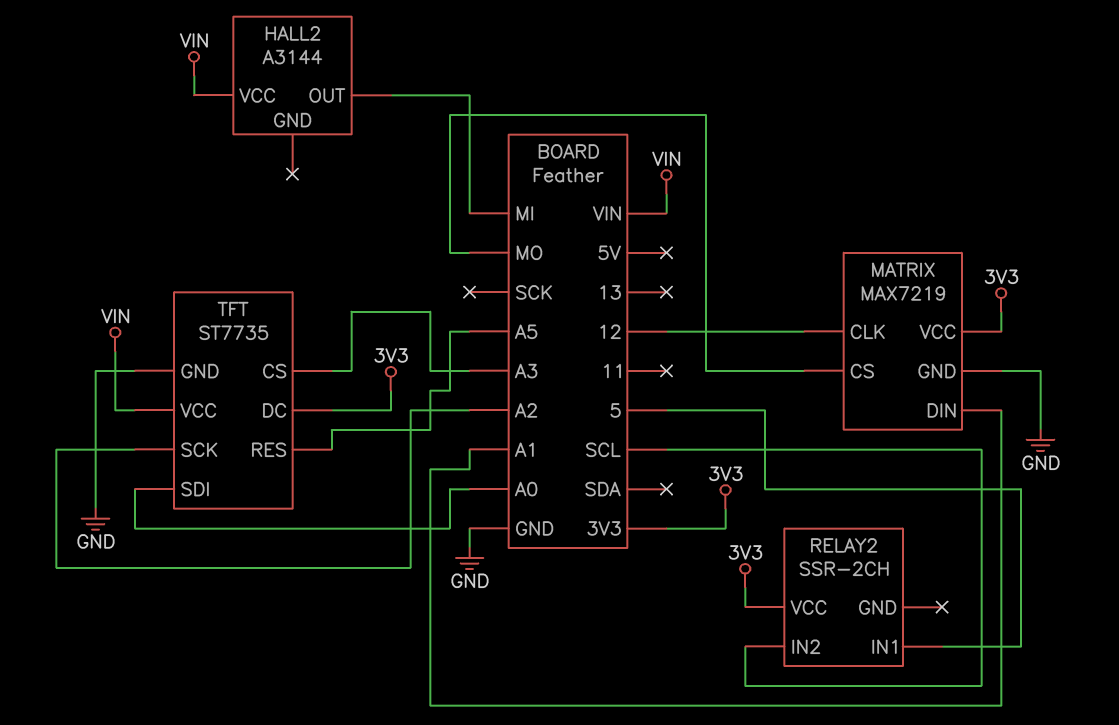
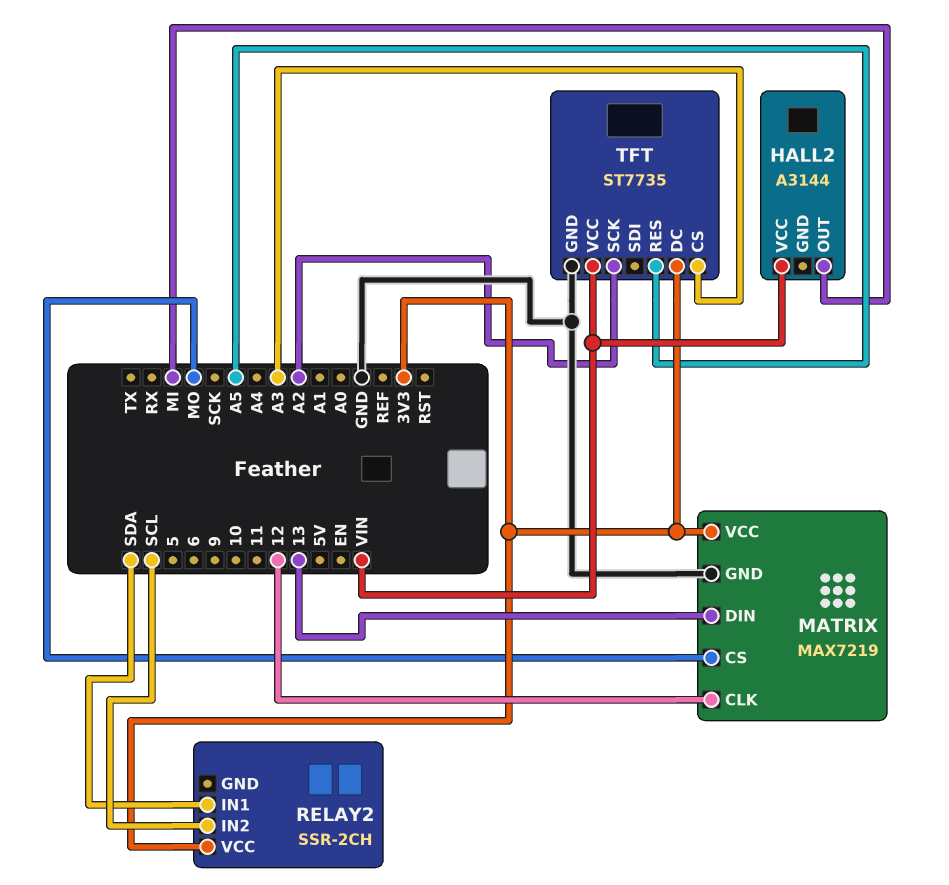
MATRIX pin DIN: A1 -> 13
RELAY2 pin IN1: 5 -> SDA
TFT pin SDI: A0 -> none

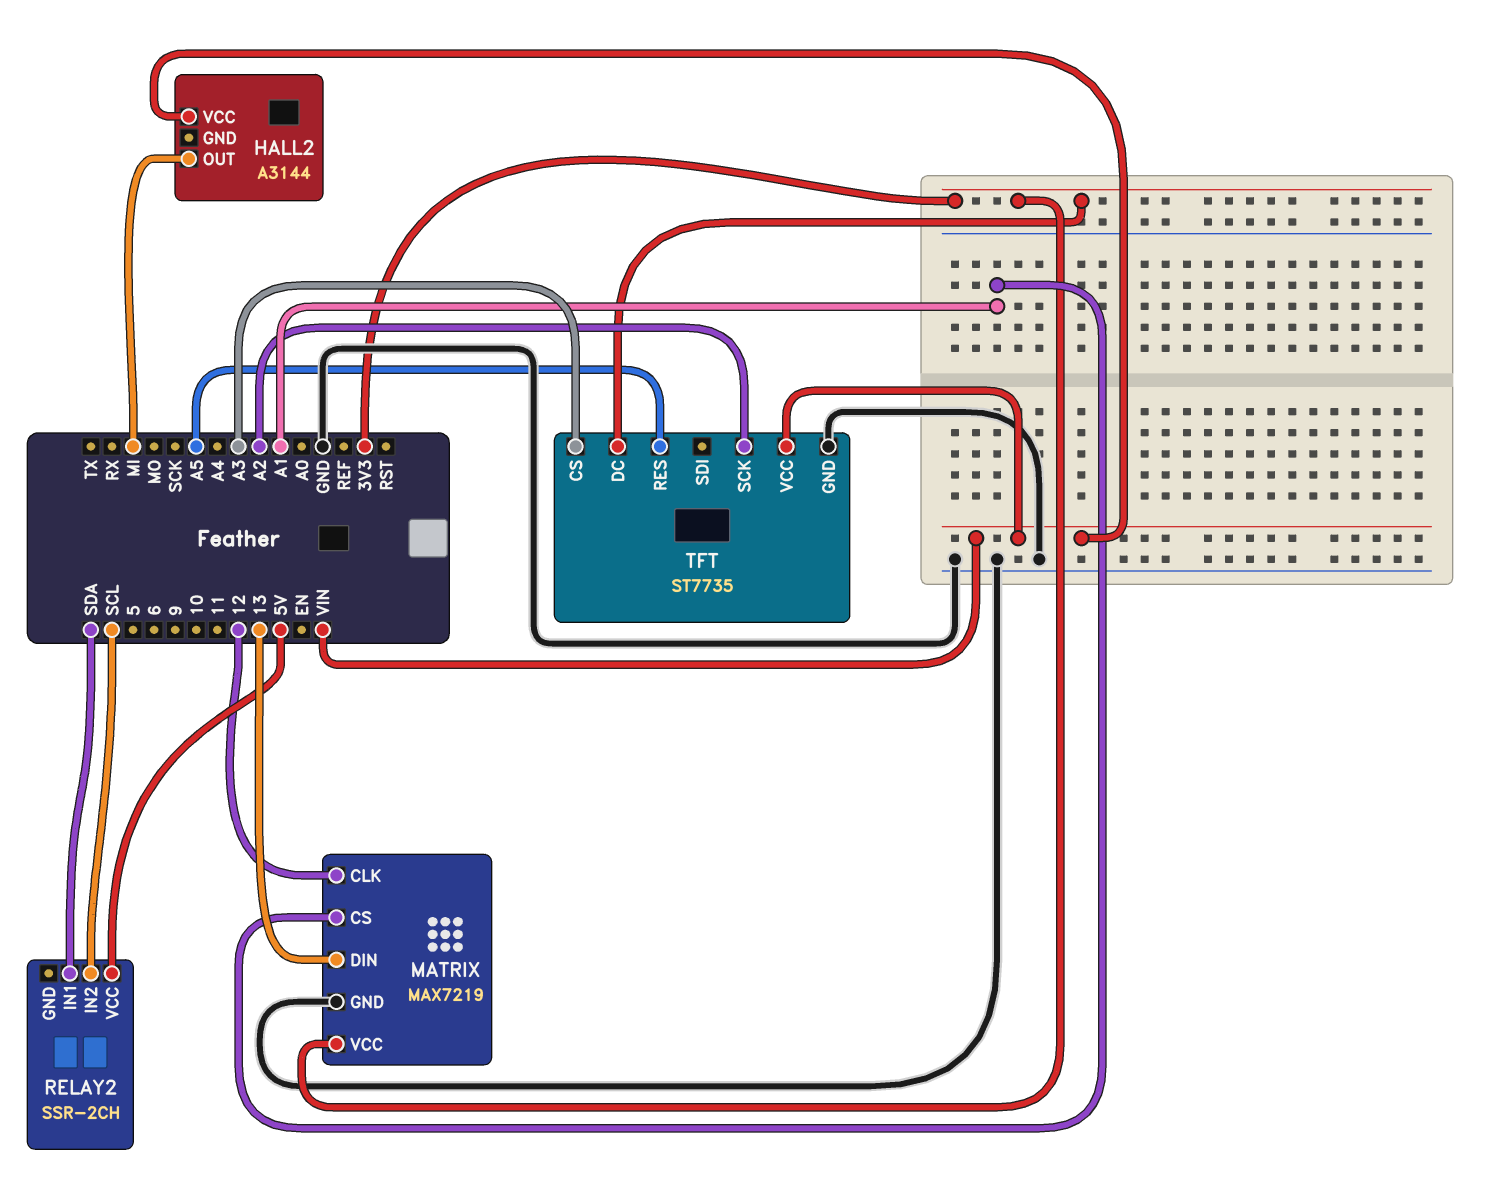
MATRIX pin CS: MO -> A1
RELAY2 pin VCC: 3V3 -> 5V

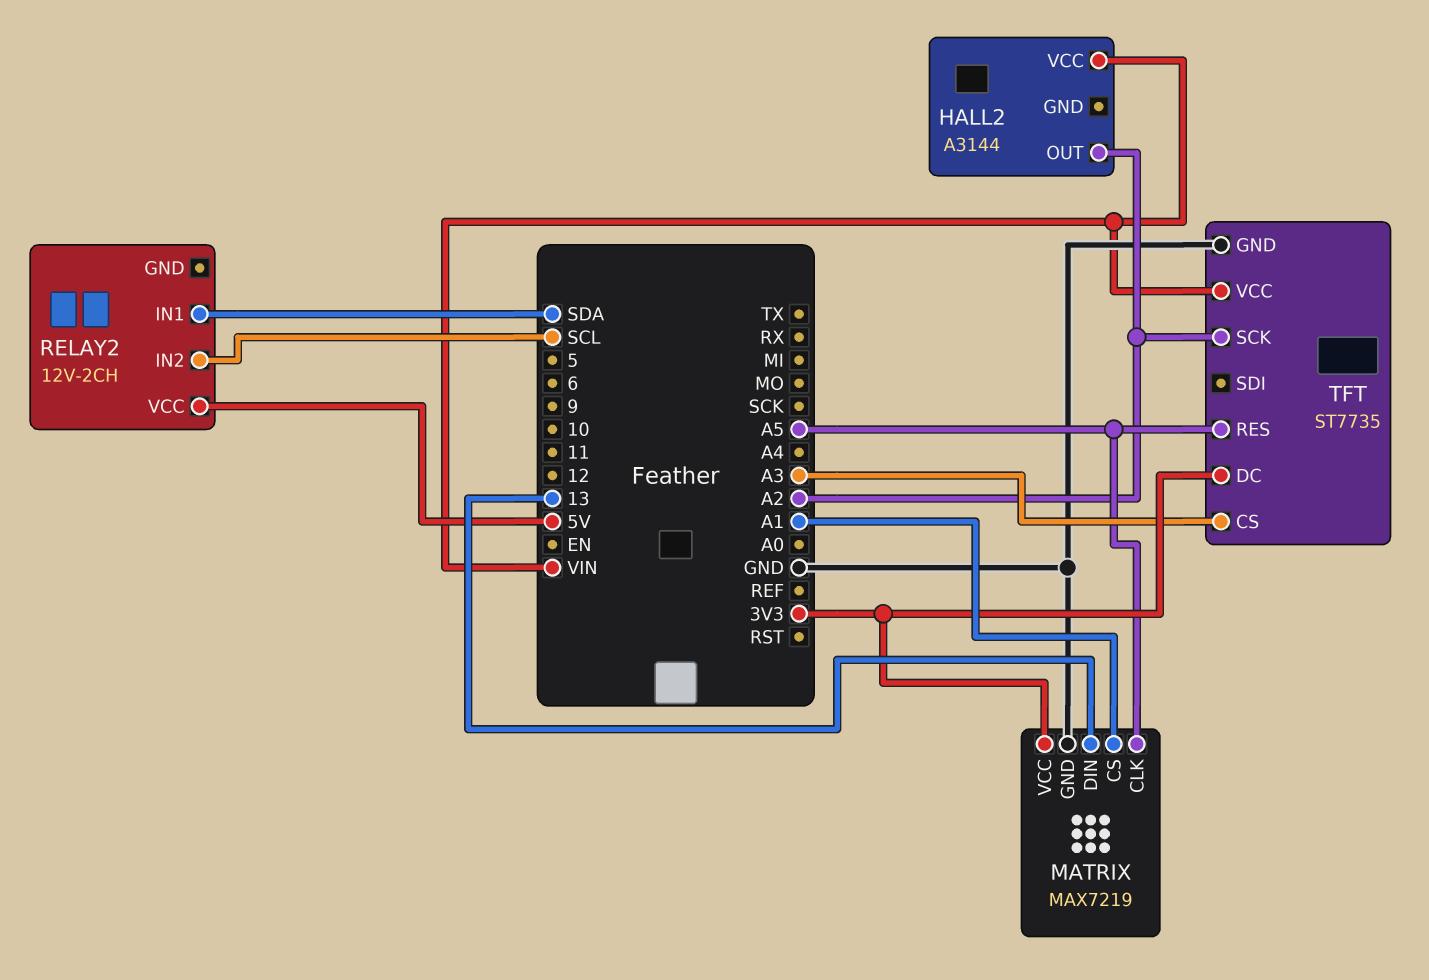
HALL2 pin OUT: MI -> A2
MATRIX pin CLK: 12 -> A5
RELAY2: SSR-2CH -> 12V-2CH

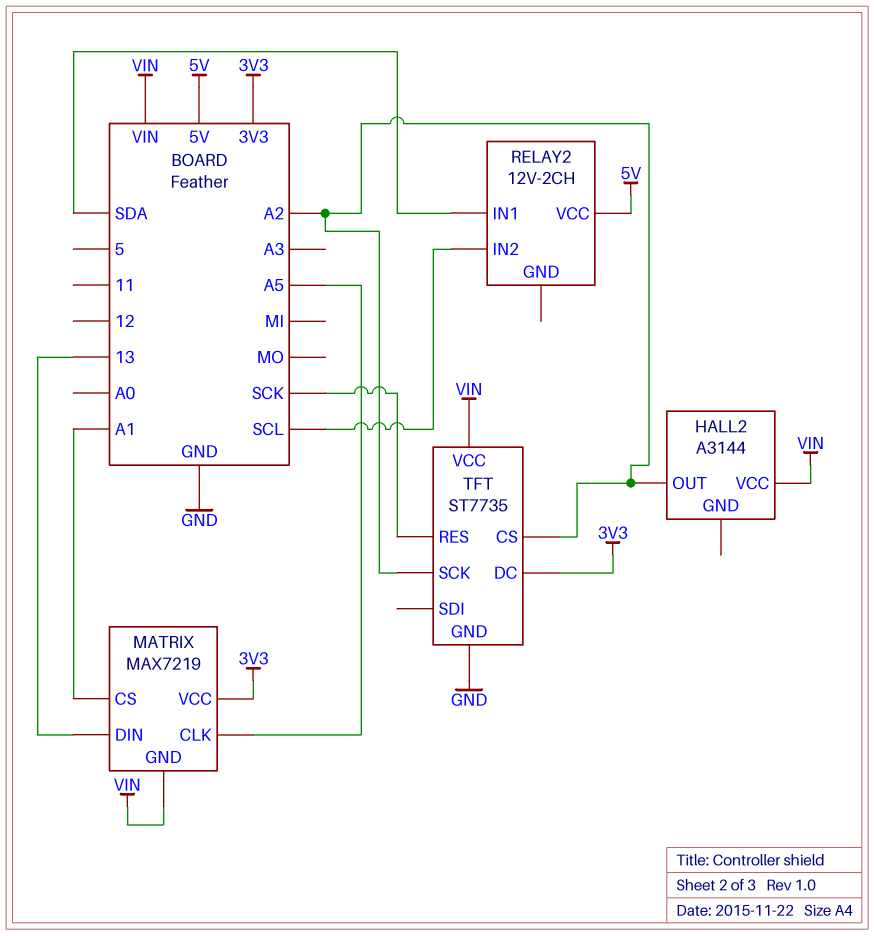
MATRIX pin GND: GND -> VIN
TFT pin CS: A3 -> A2
TFT pin RES: A5 -> SCK

